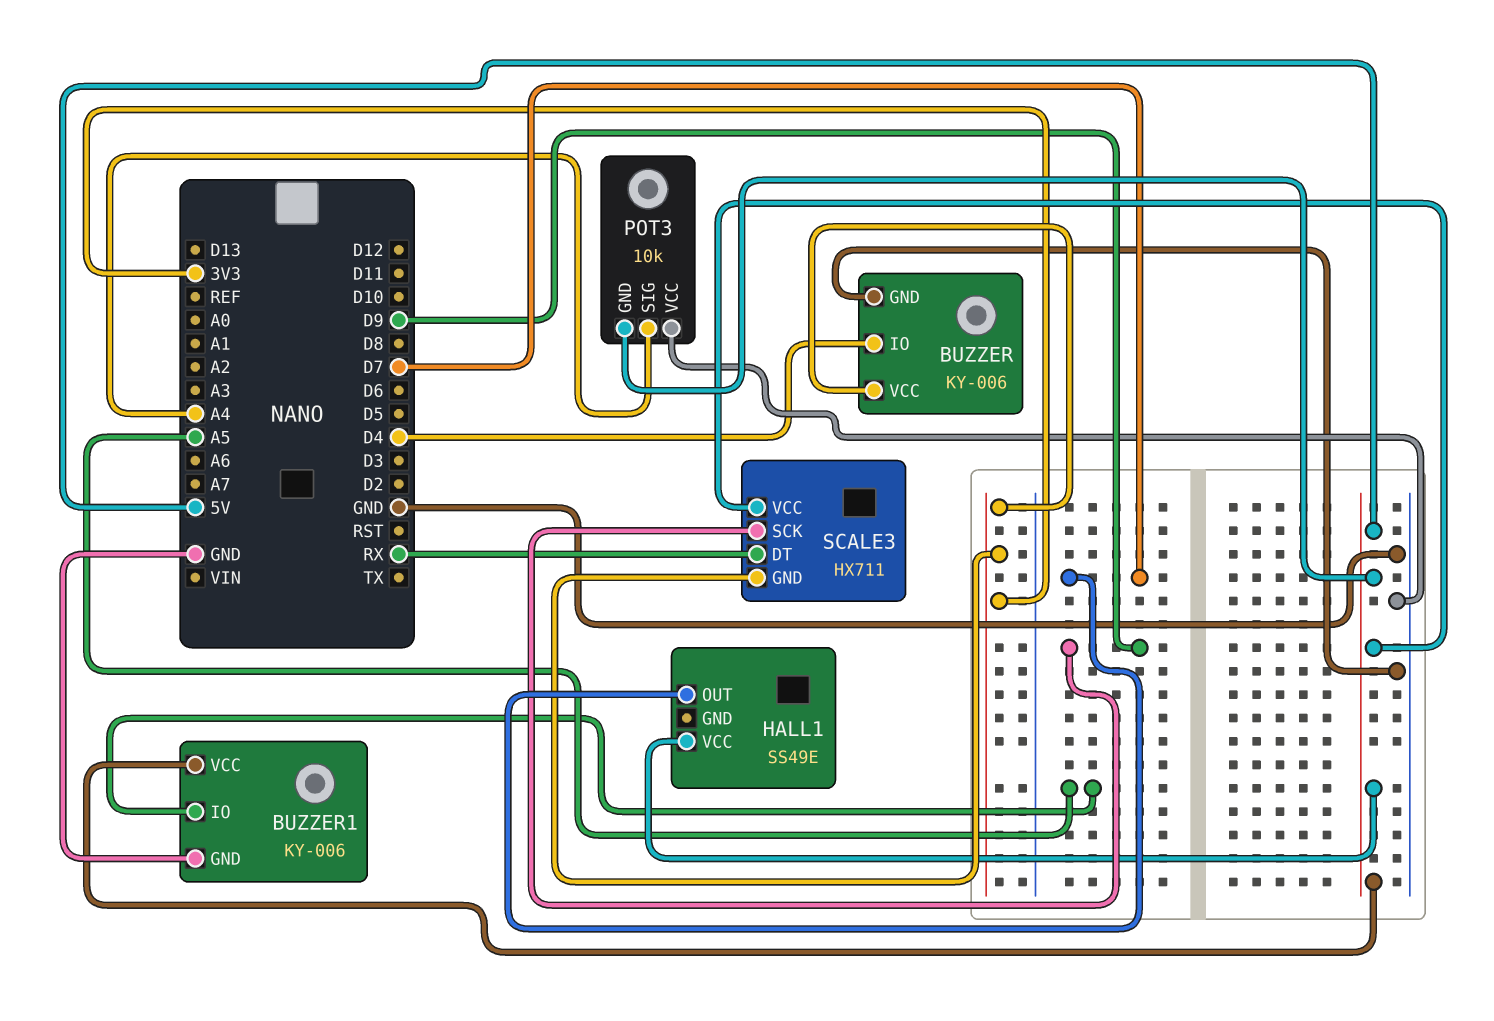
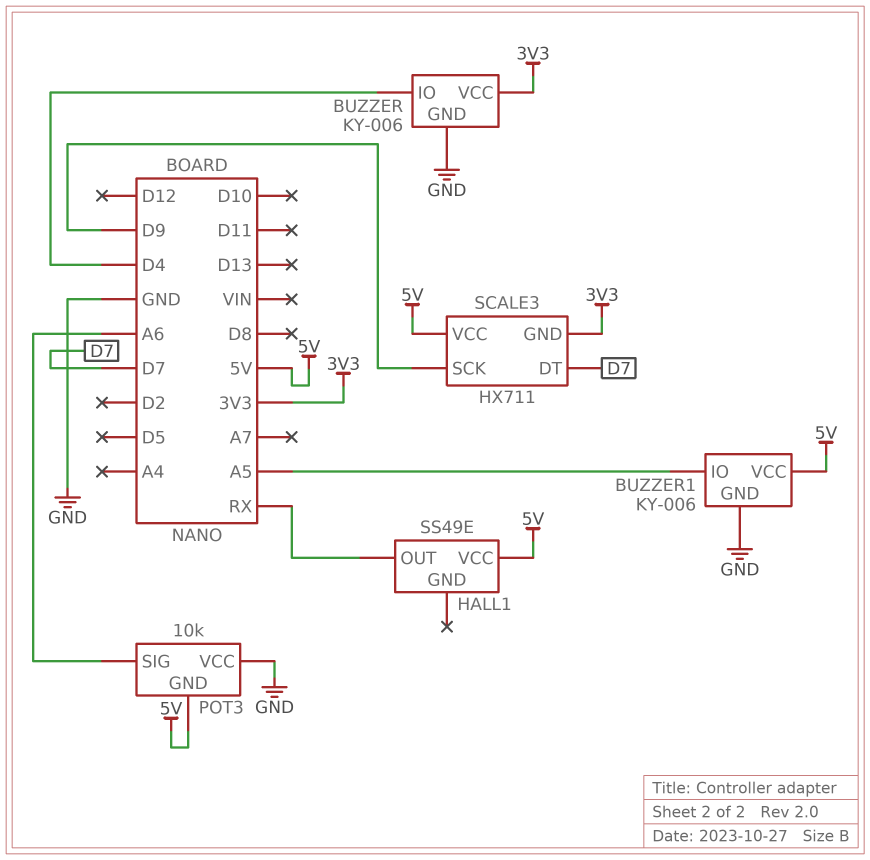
HALL1 pin OUT: D7 -> RX
POT3 pin SIG: A4 -> A6
SCALE3 pin DT: RX -> D7

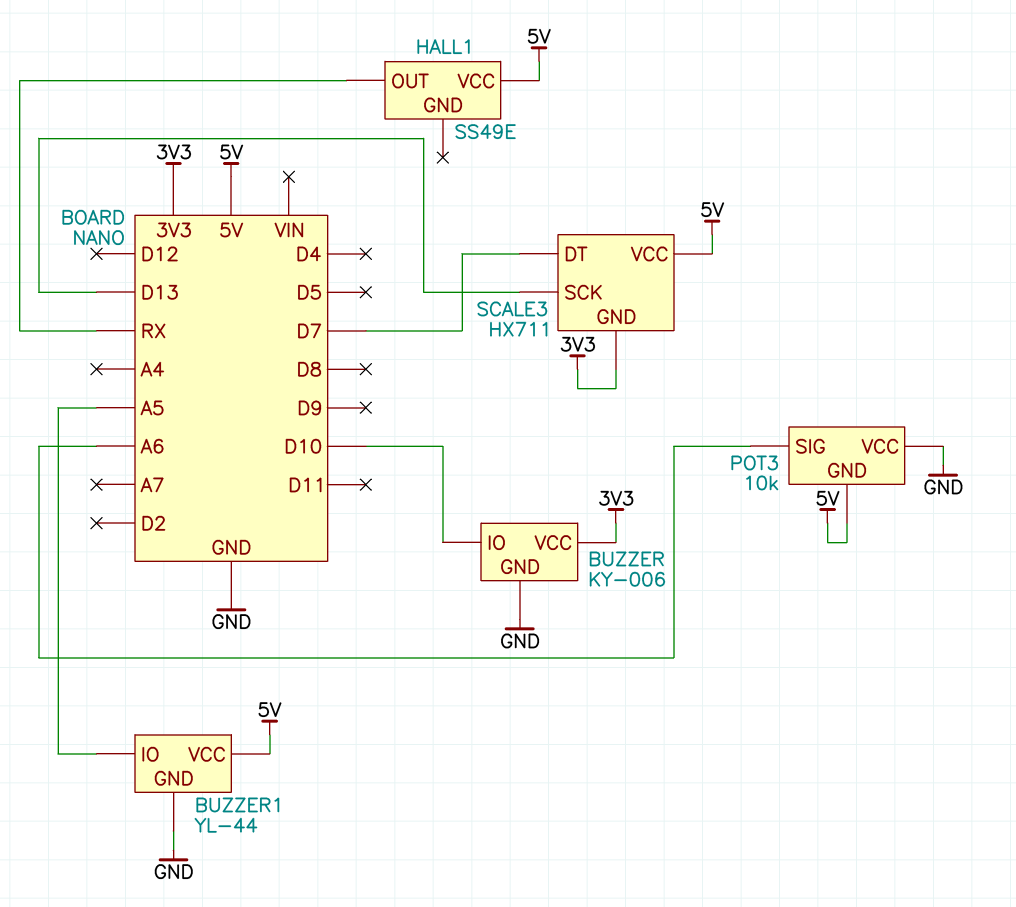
BUZZER pin IO: D4 -> D10
BUZZER1: KY-006 -> YL-44
SCALE3 pin SCK: D9 -> D13

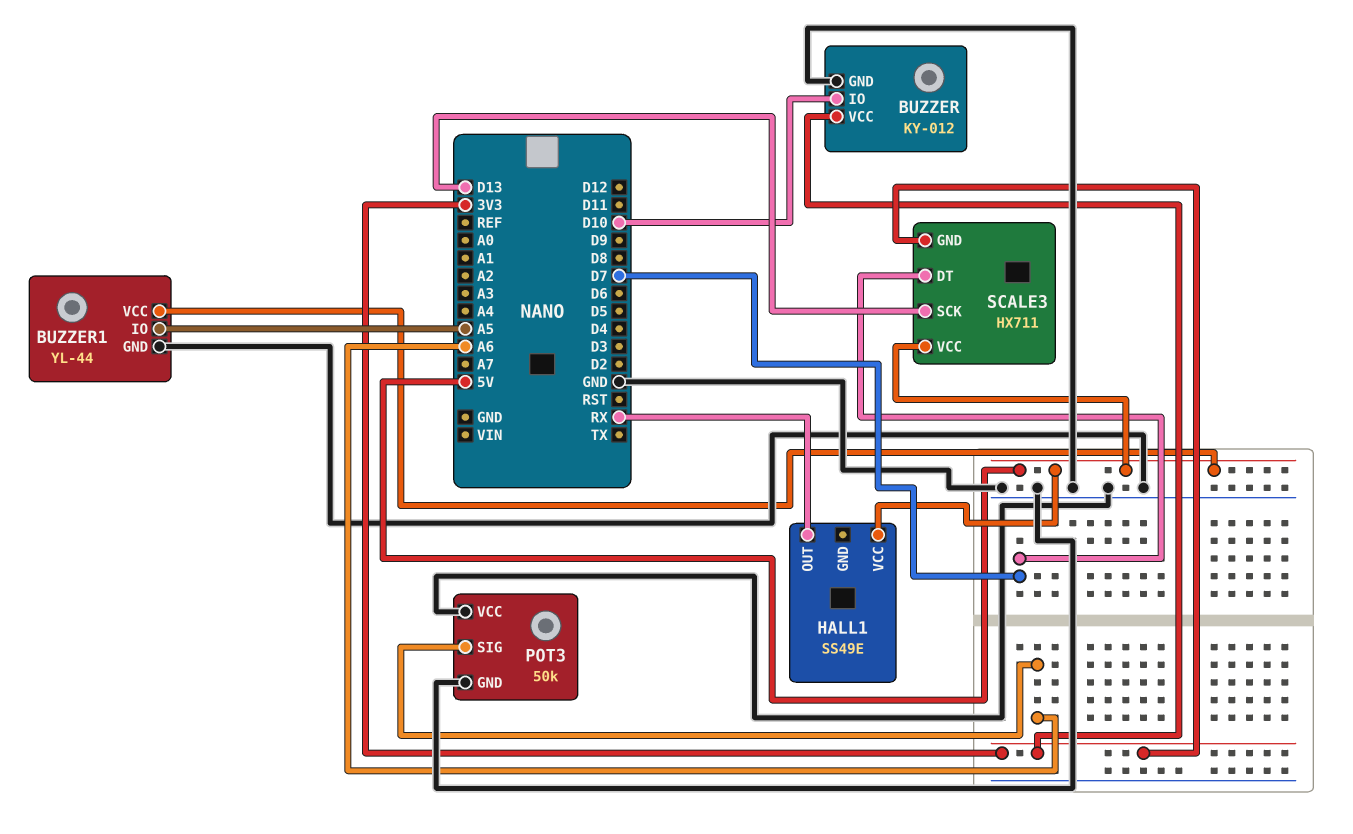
BUZZER: KY-006 -> KY-012
POT3: 10k -> 50k
POT3 pin GND: 5V -> GND

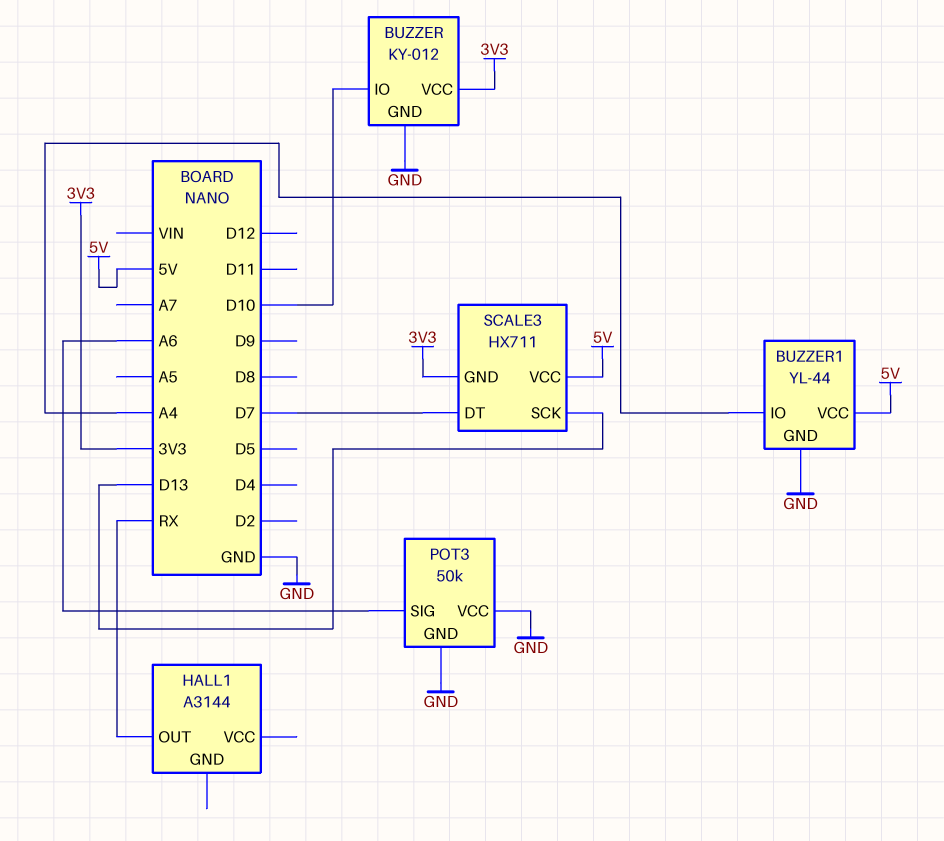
BUZZER1 pin IO: A5 -> A4
HALL1: SS49E -> A3144
HALL1 pin VCC: 5V -> none

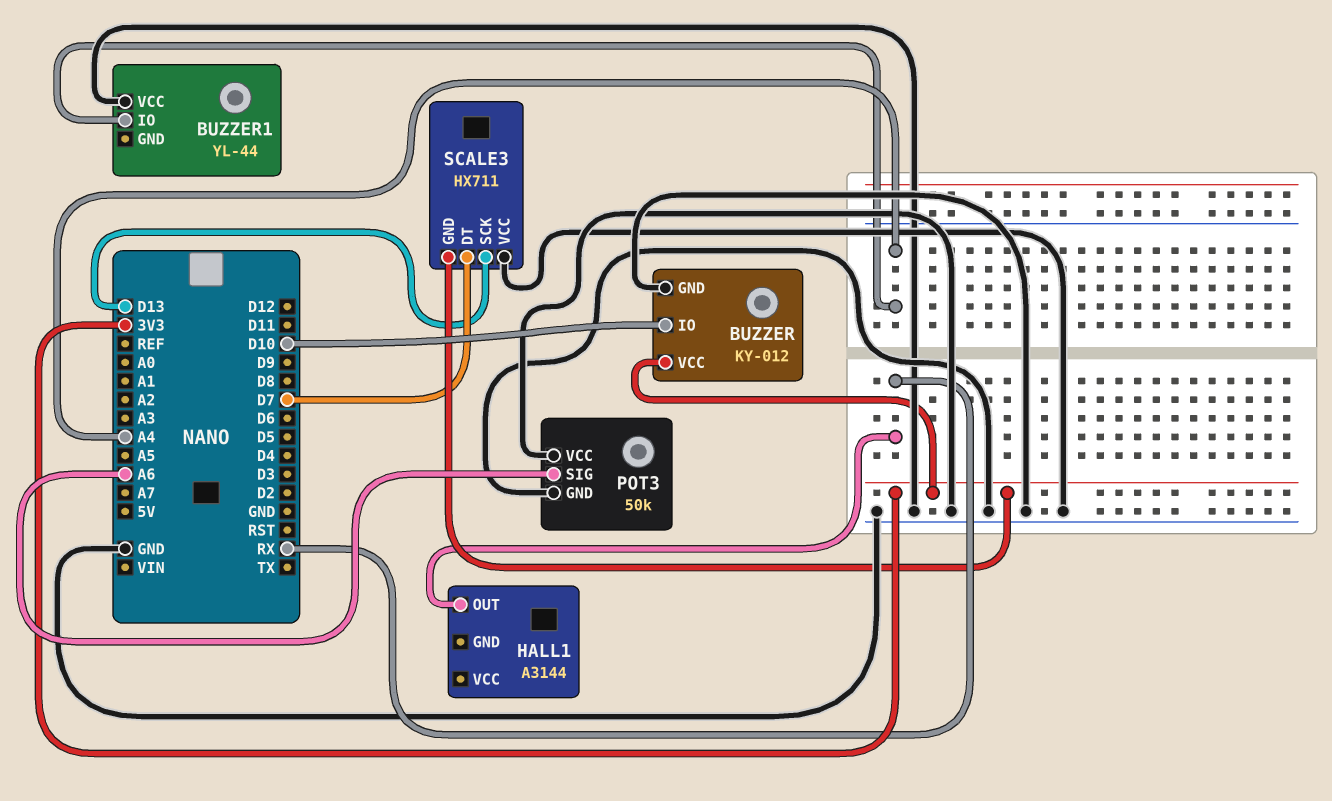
BUZZER1 pin GND: GND -> none
BUZZER1 pin VCC: 5V -> GND
SCALE3 pin VCC: 5V -> GND

